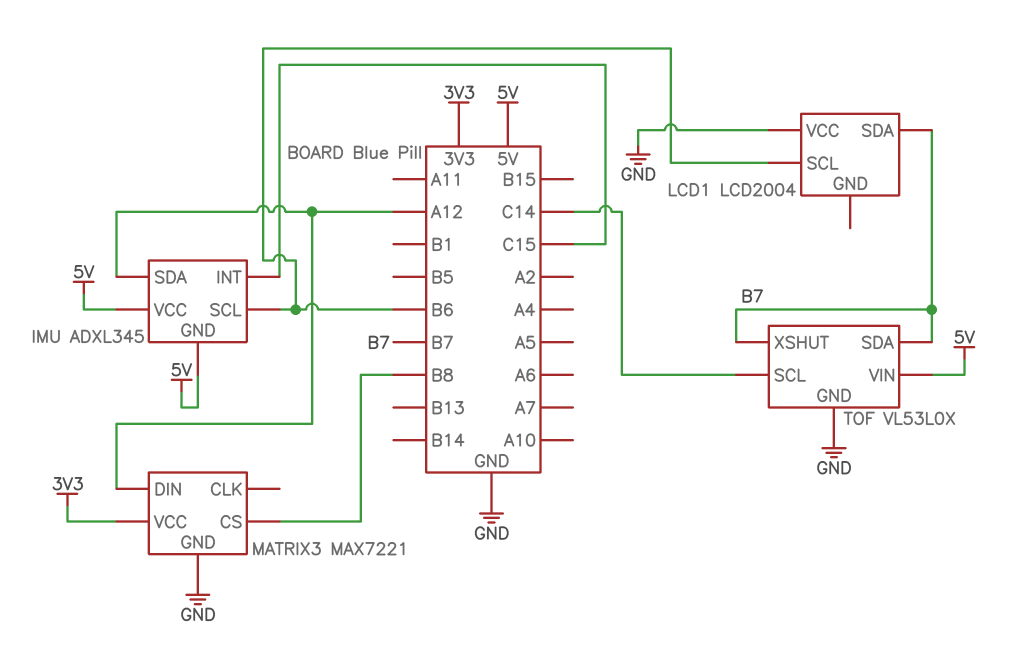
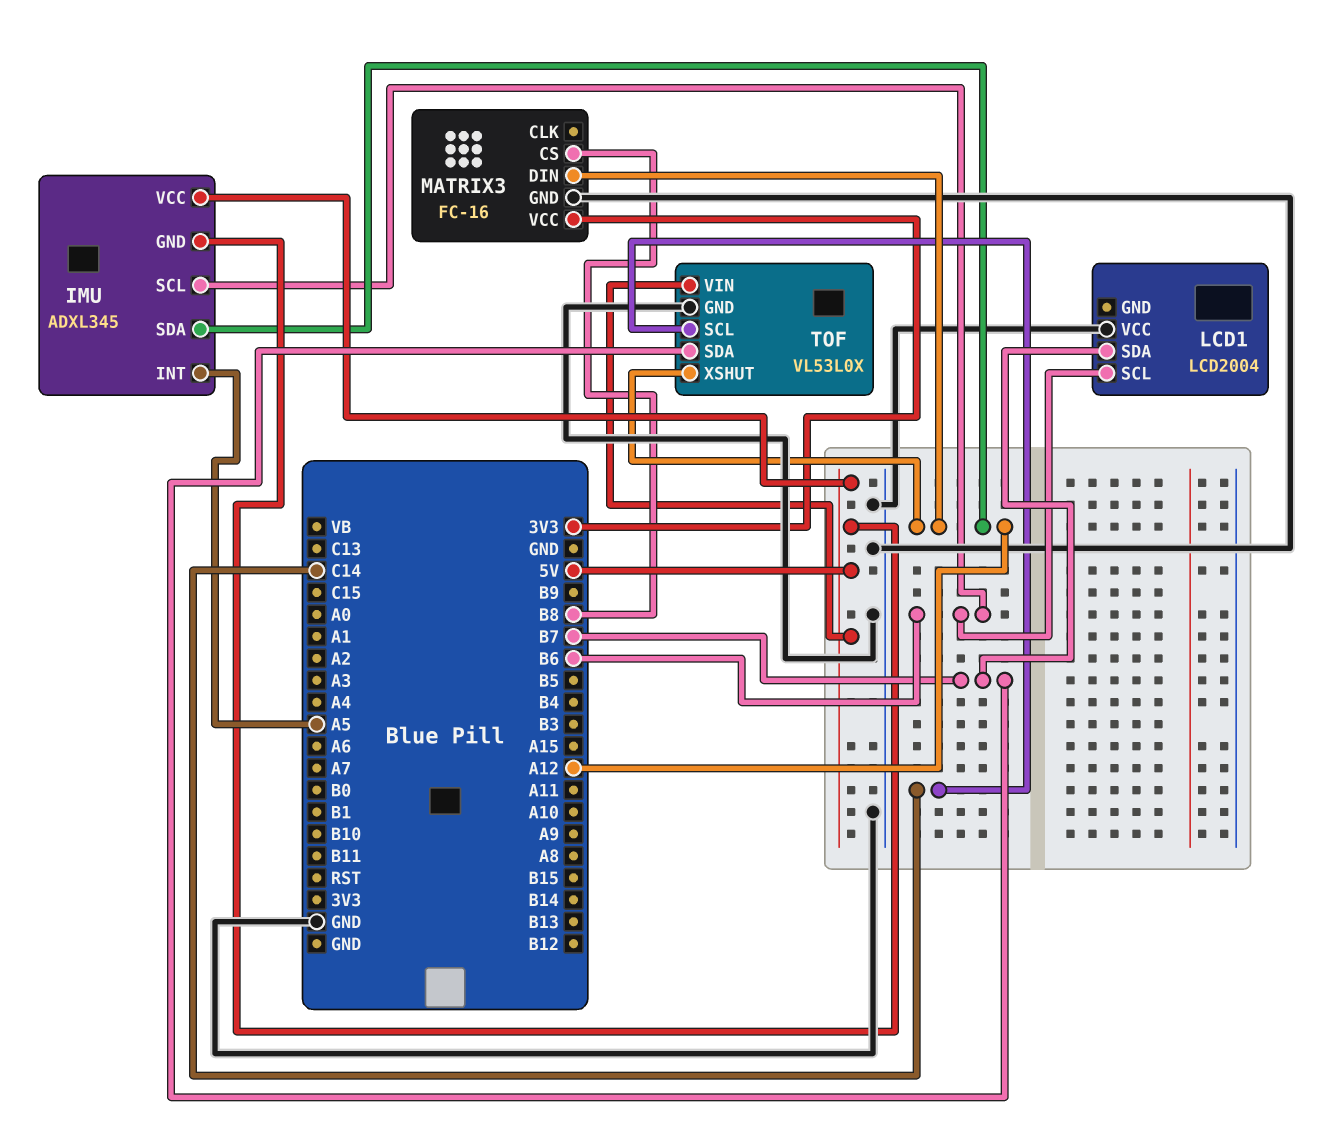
IMU pin INT: C15 -> A5
MATRIX3: MAX7221 -> FC-16
TOF pin XSHUT: B7 -> A12

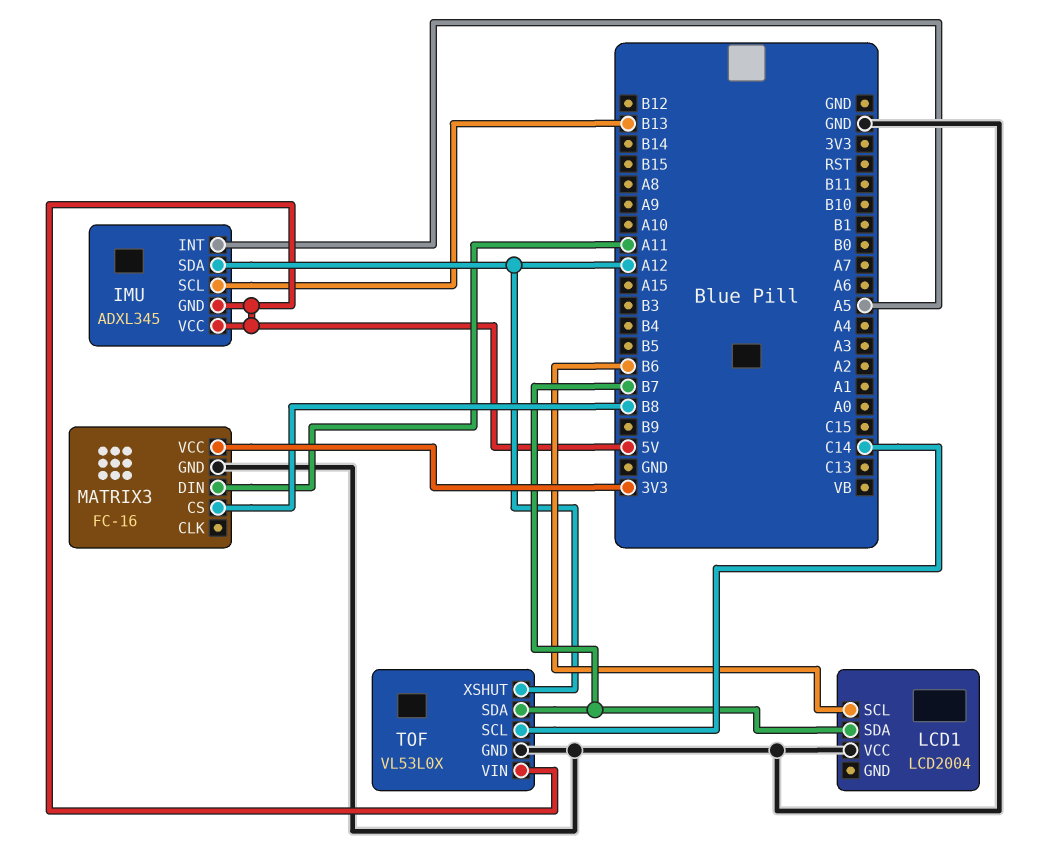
IMU pin SCL: B6 -> B13
MATRIX3 pin DIN: A12 -> A11

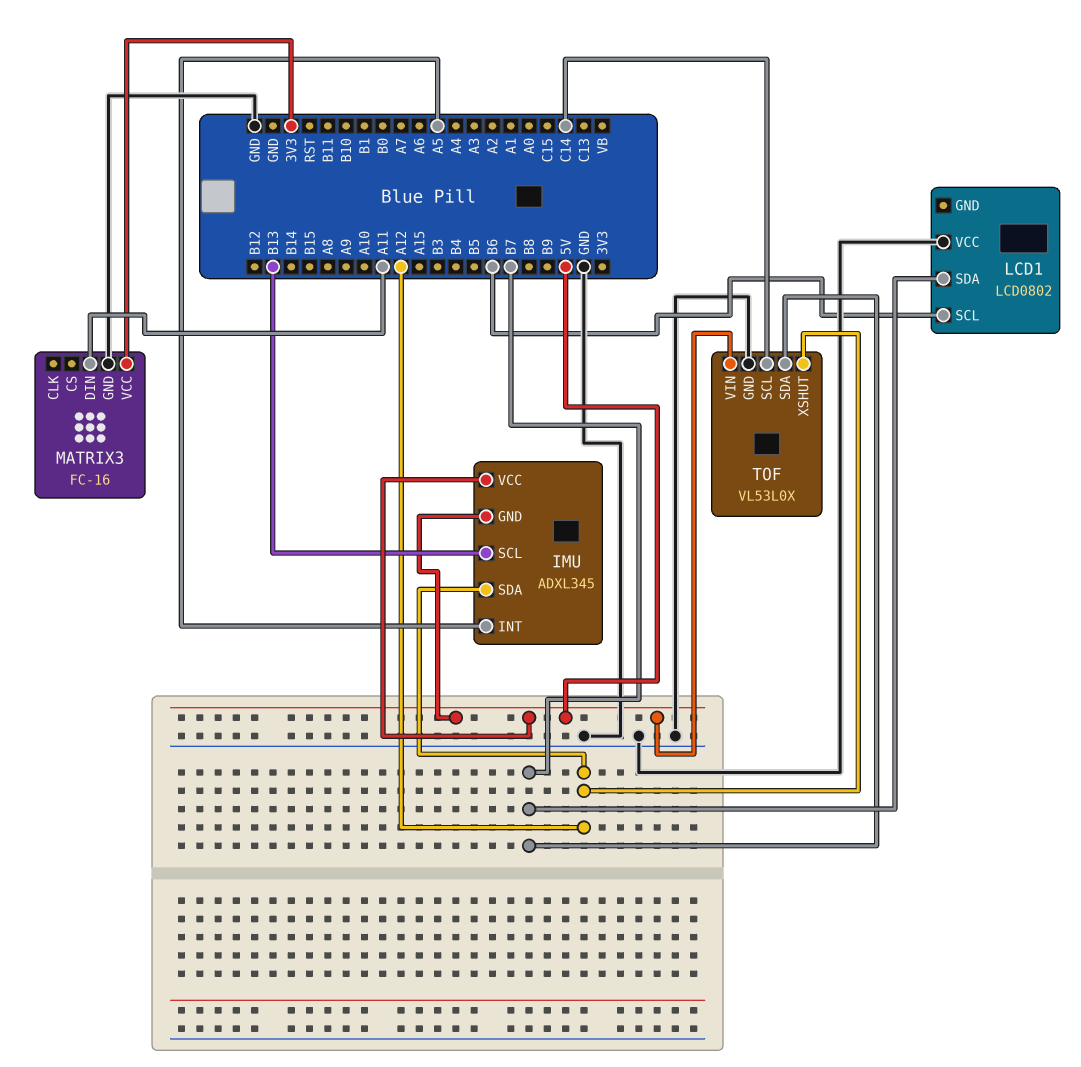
LCD1: LCD2004 -> LCD0802
MATRIX3 pin CS: B8 -> none

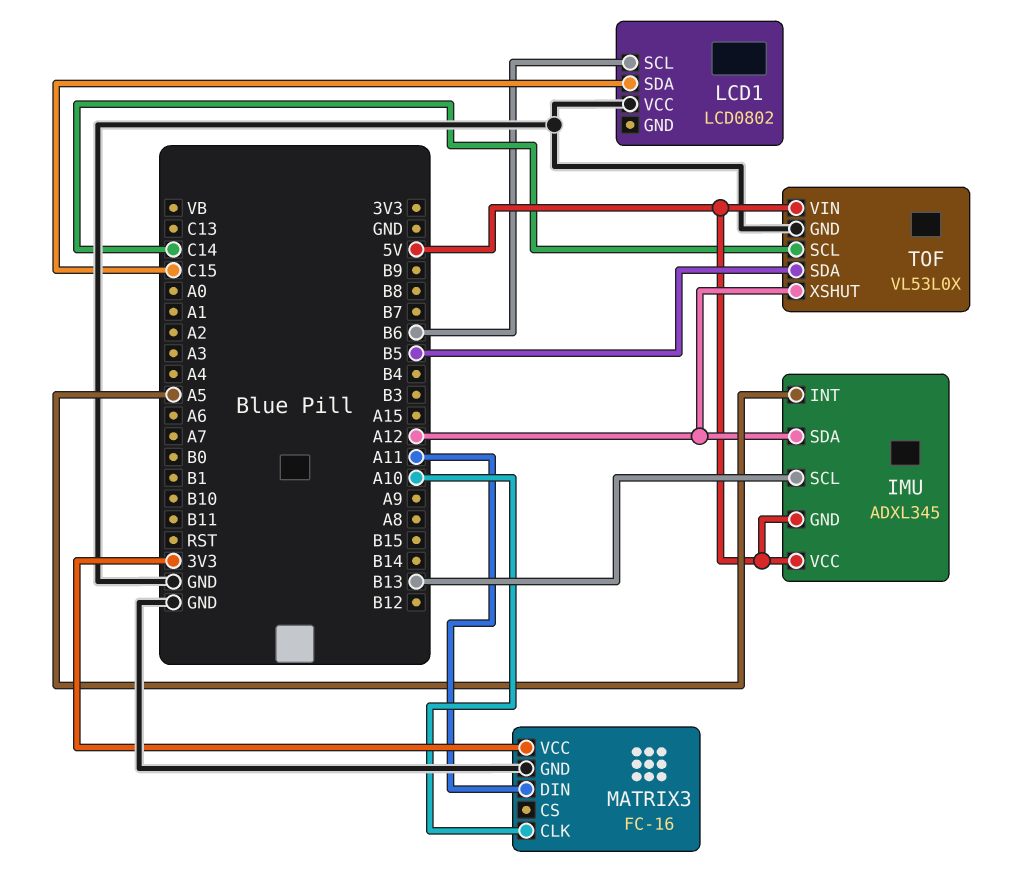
LCD1 pin SDA: B7 -> C15
MATRIX3 pin CLK: none -> A10
TOF pin SDA: B7 -> B5

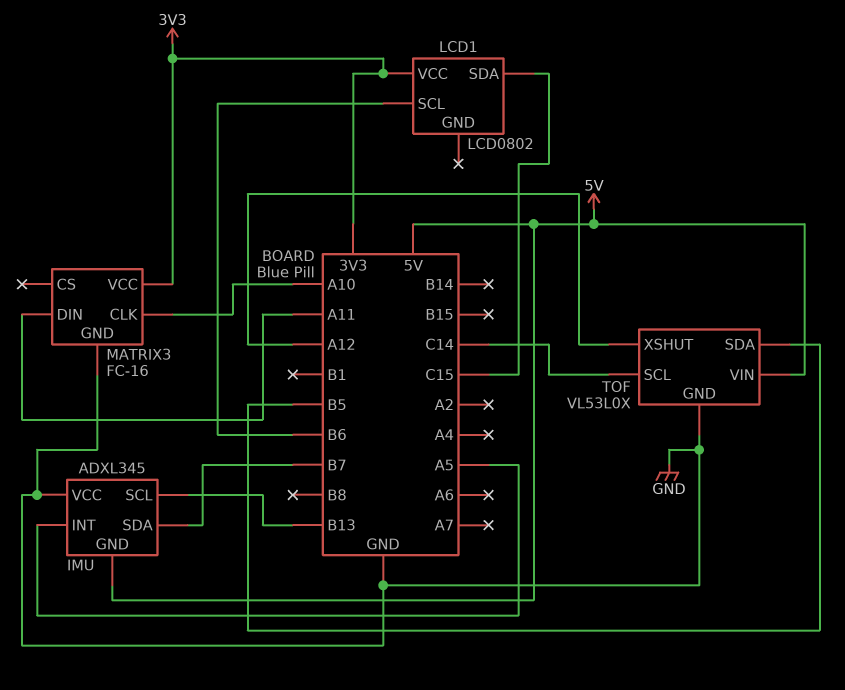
IMU pin SDA: A12 -> B7
IMU pin VCC: 5V -> GND
LCD1 pin VCC: GND -> 3V3

